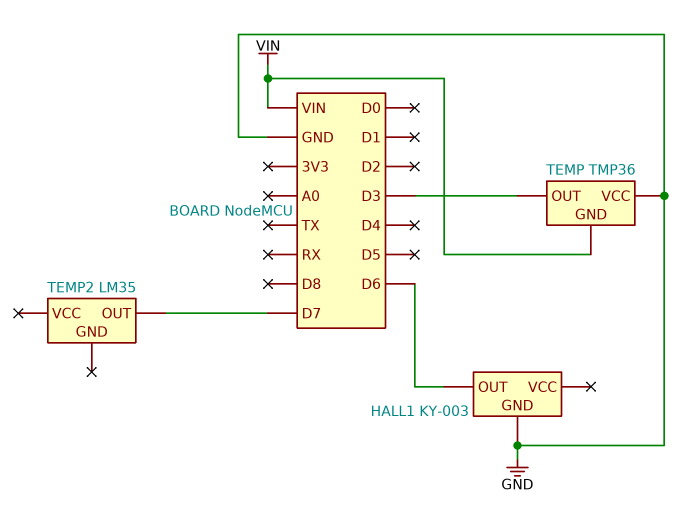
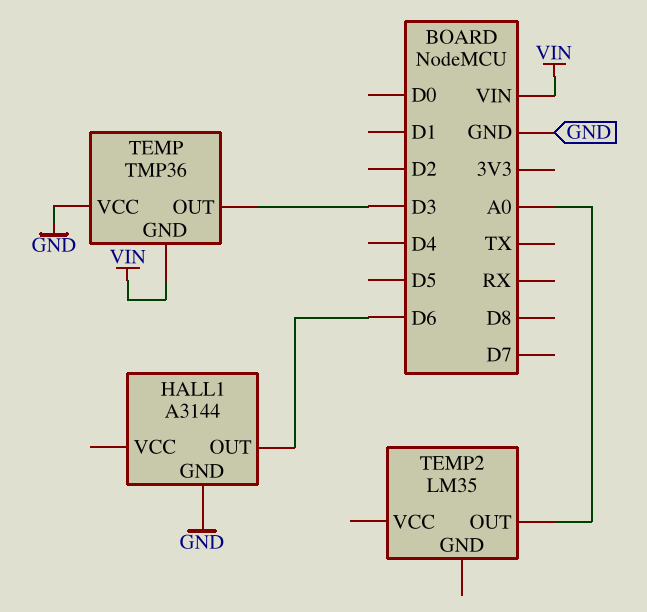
HALL1: KY-003 -> A3144
TEMP2 pin OUT: D7 -> A0

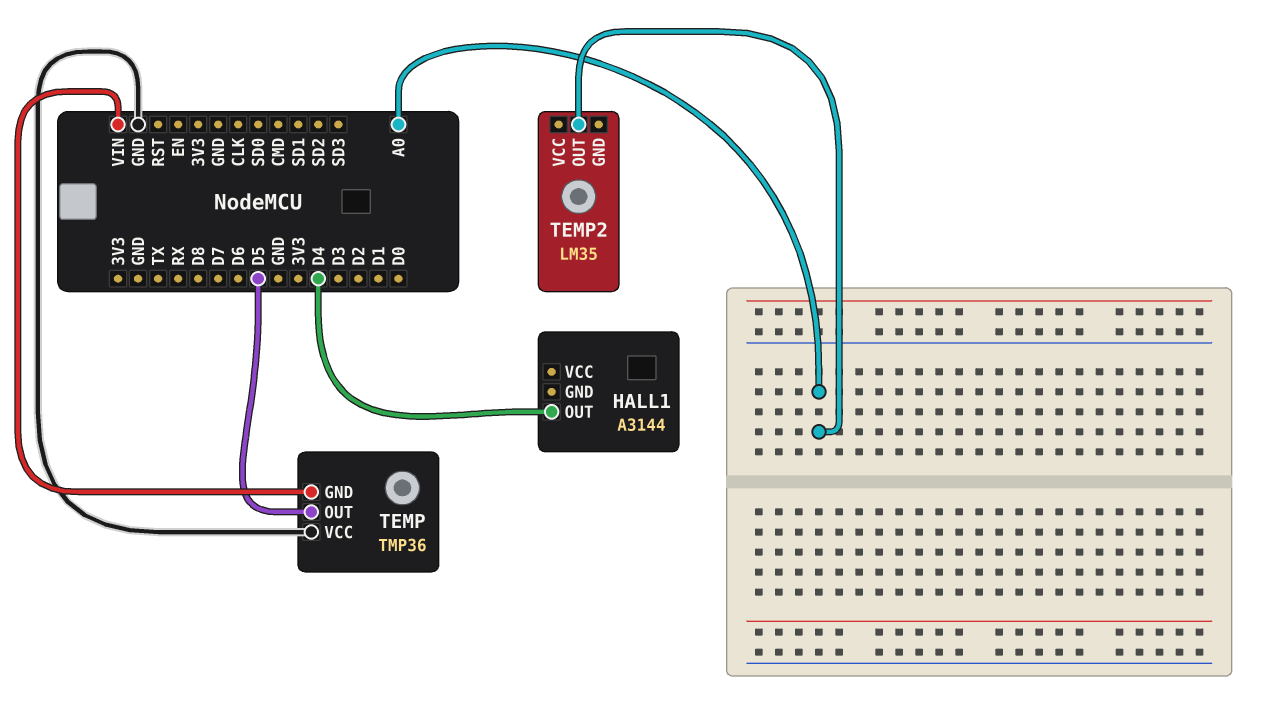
HALL1 pin GND: GND -> none
HALL1 pin OUT: D6 -> D4
TEMP pin OUT: D3 -> D5

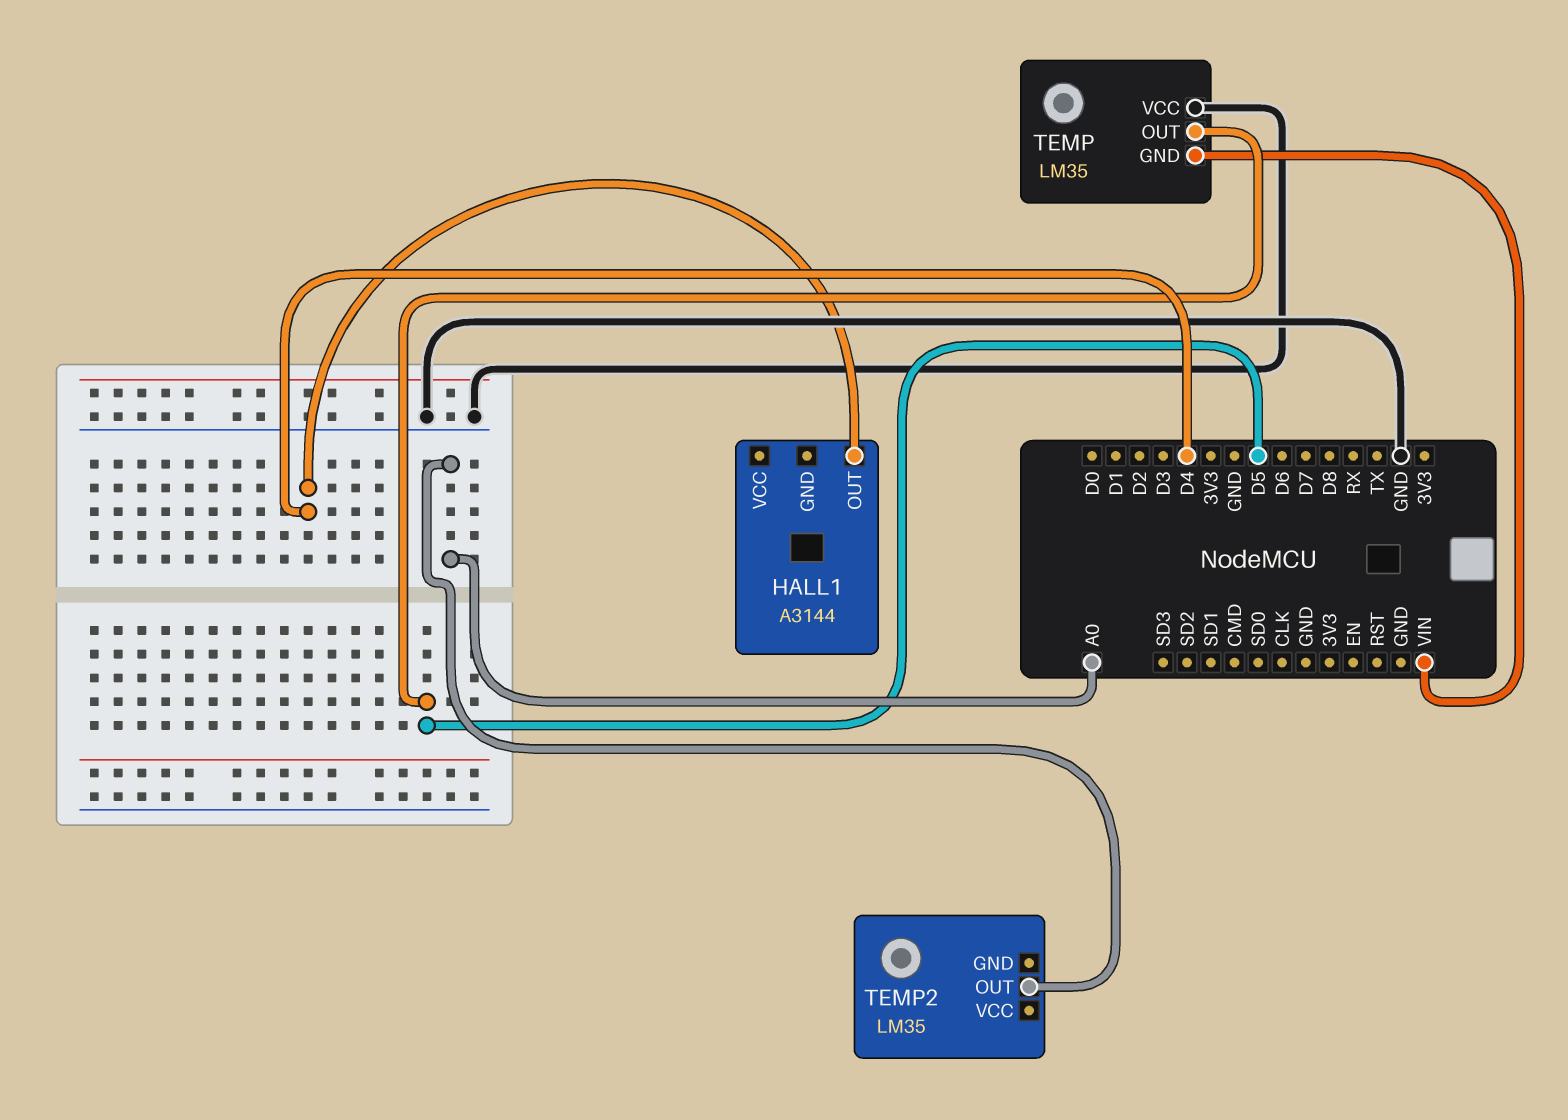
TEMP: TMP36 -> LM35

